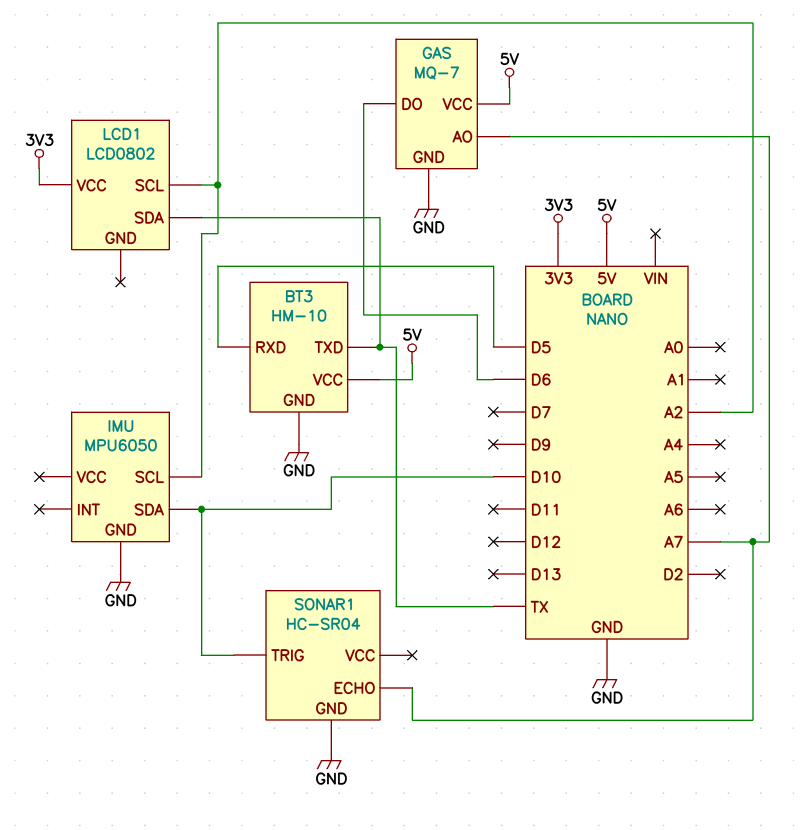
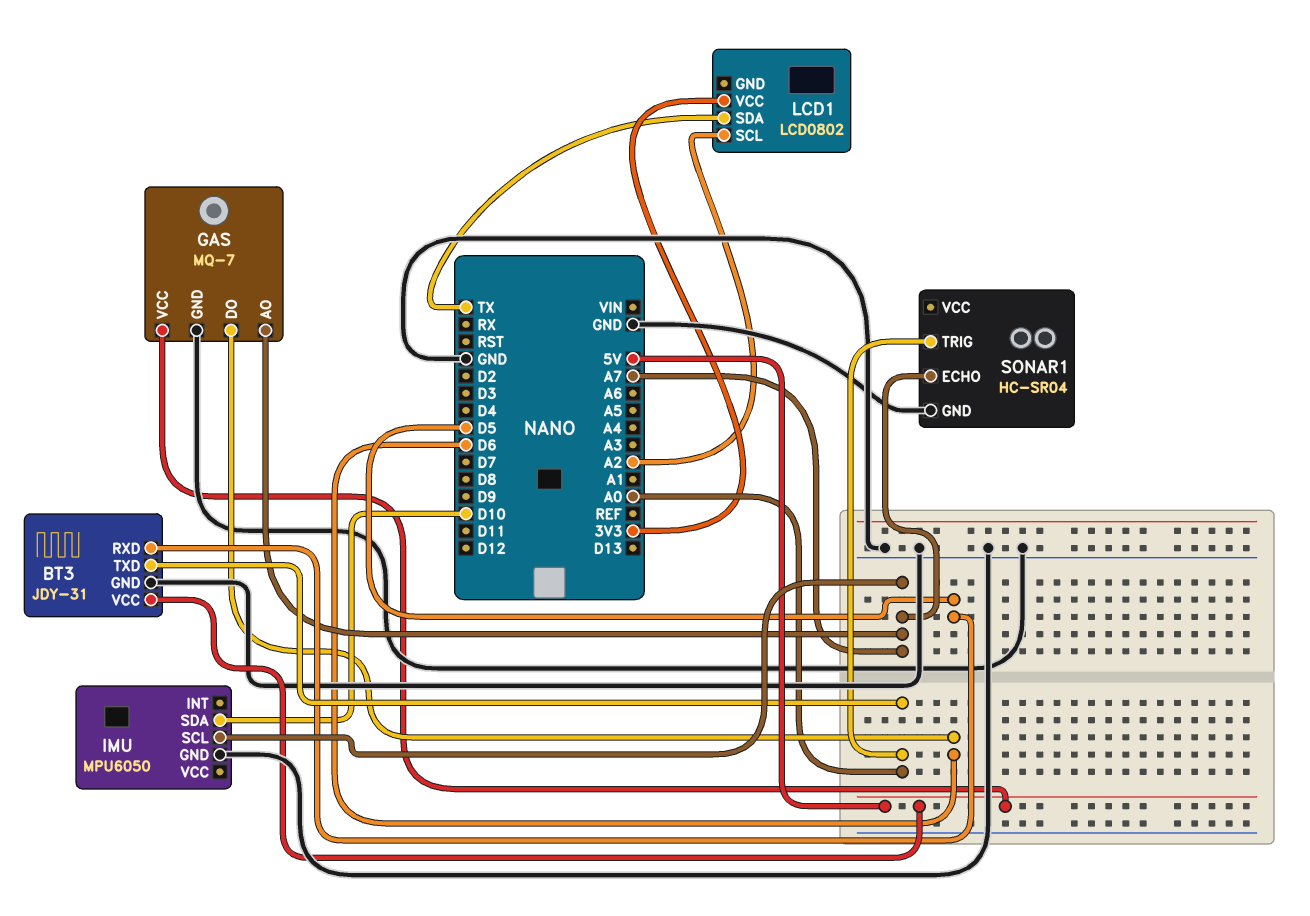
BT3: HM-10 -> JDY-31
BT3 pin TXD: TX -> A0
IMU pin SCL: A2 -> A7
SONAR1 pin TRIG: D10 -> A0

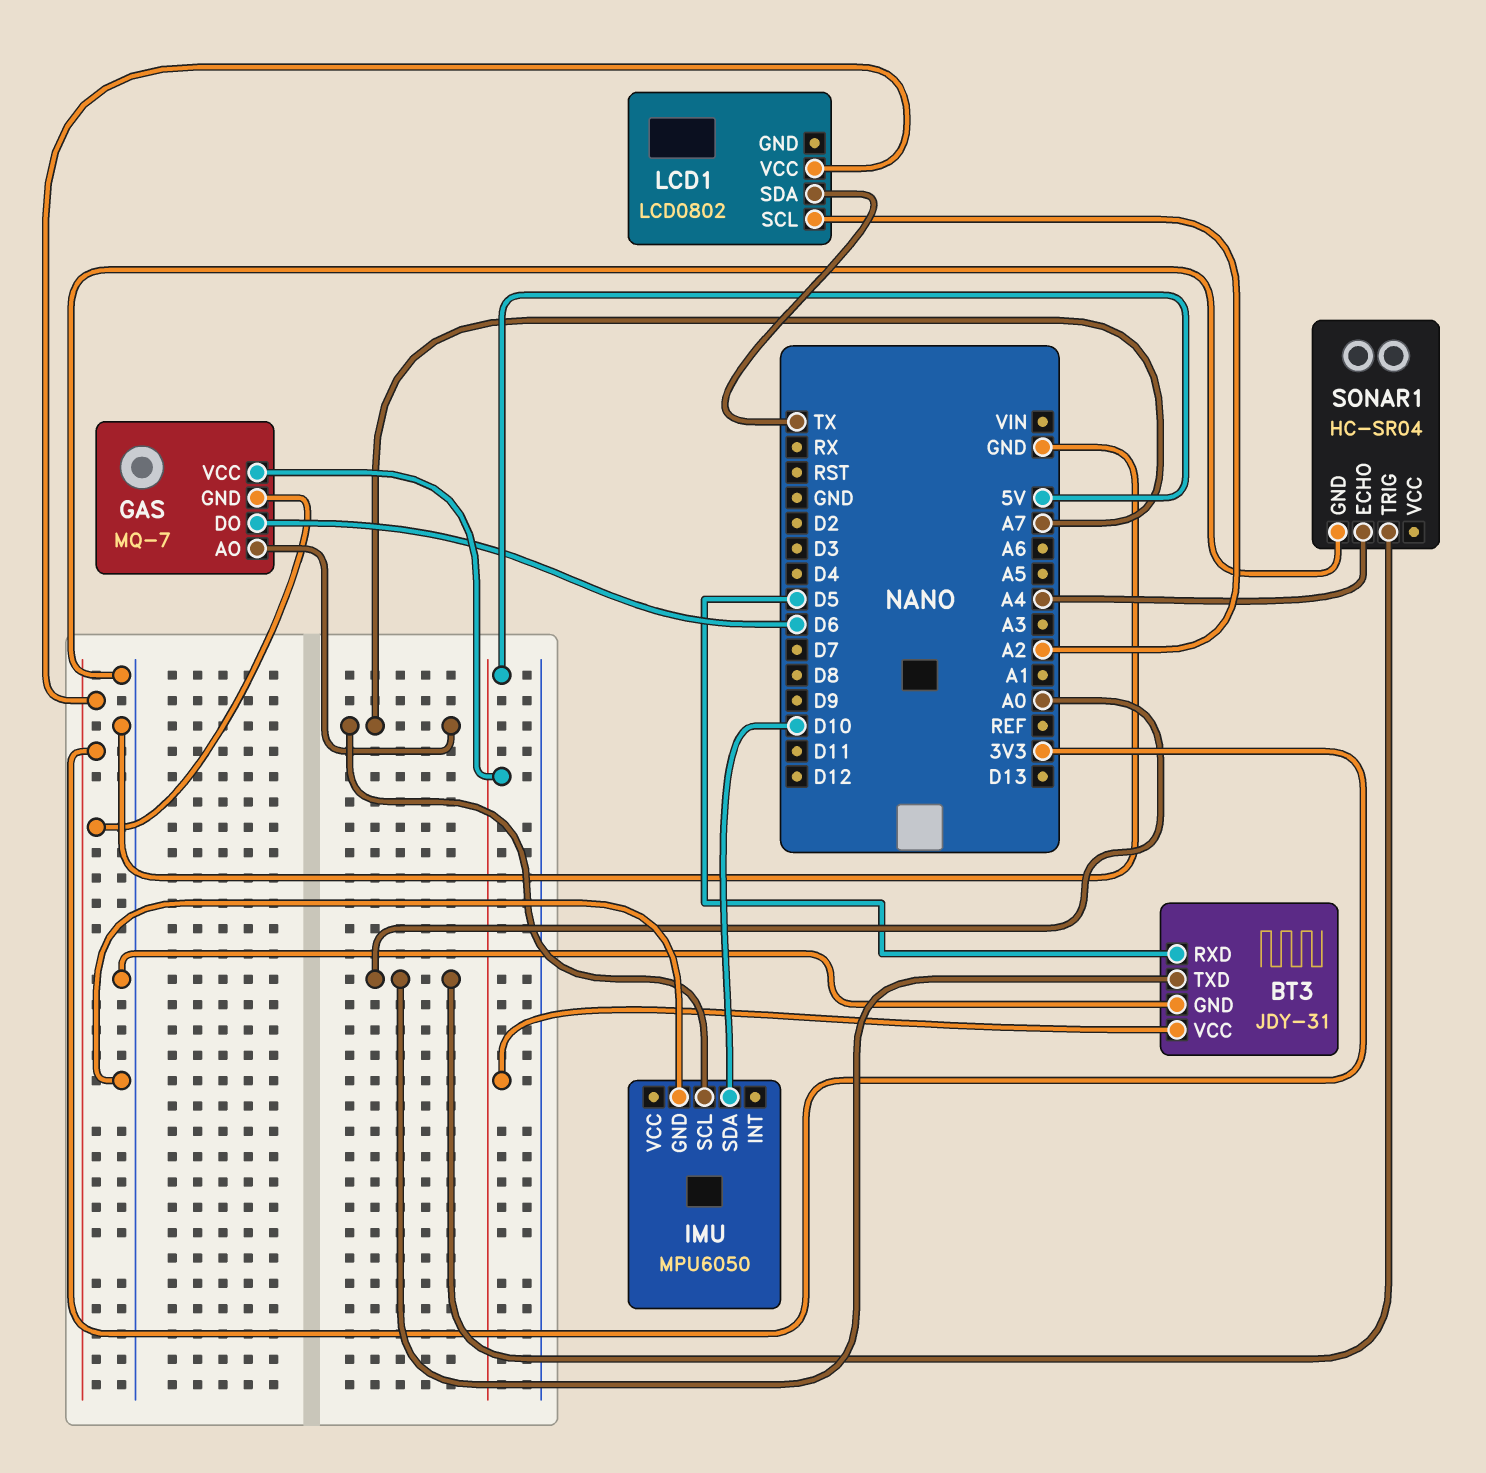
GAS pin GND: GND -> 3V3
SONAR1 pin ECHO: A7 -> A4

